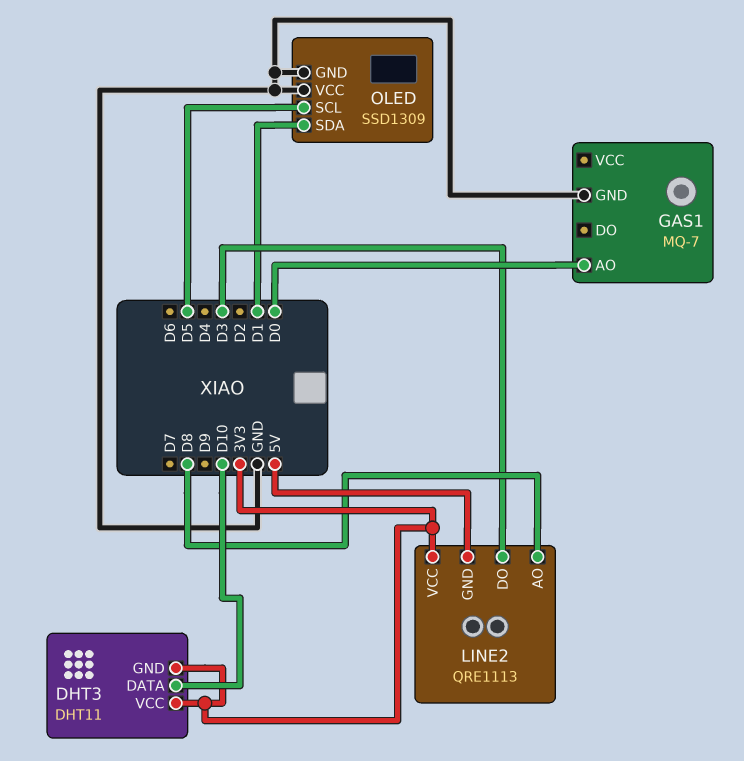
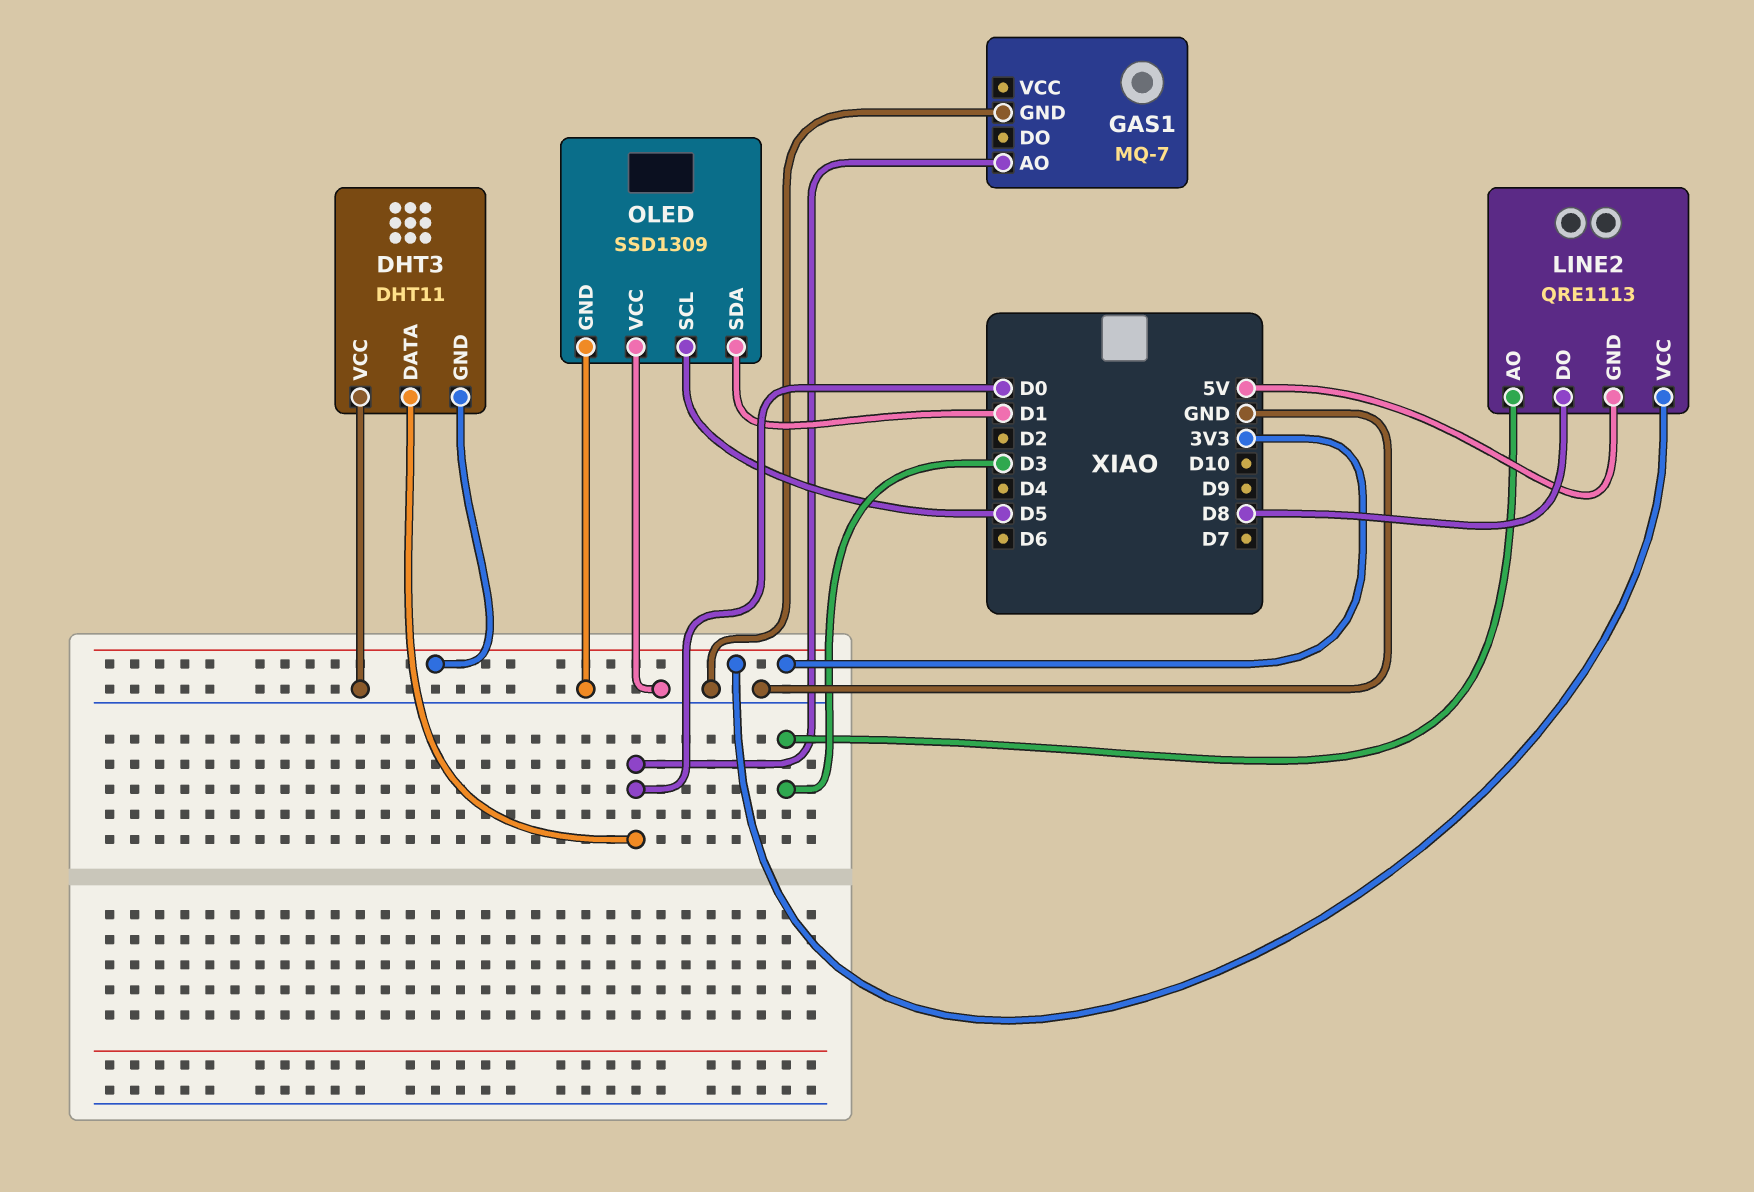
DHT3 pin DATA: D10 -> D0
DHT3 pin VCC: 3V3 -> GND
LINE2 pin AO: D8 -> D3
LINE2 pin DO: D3 -> D8

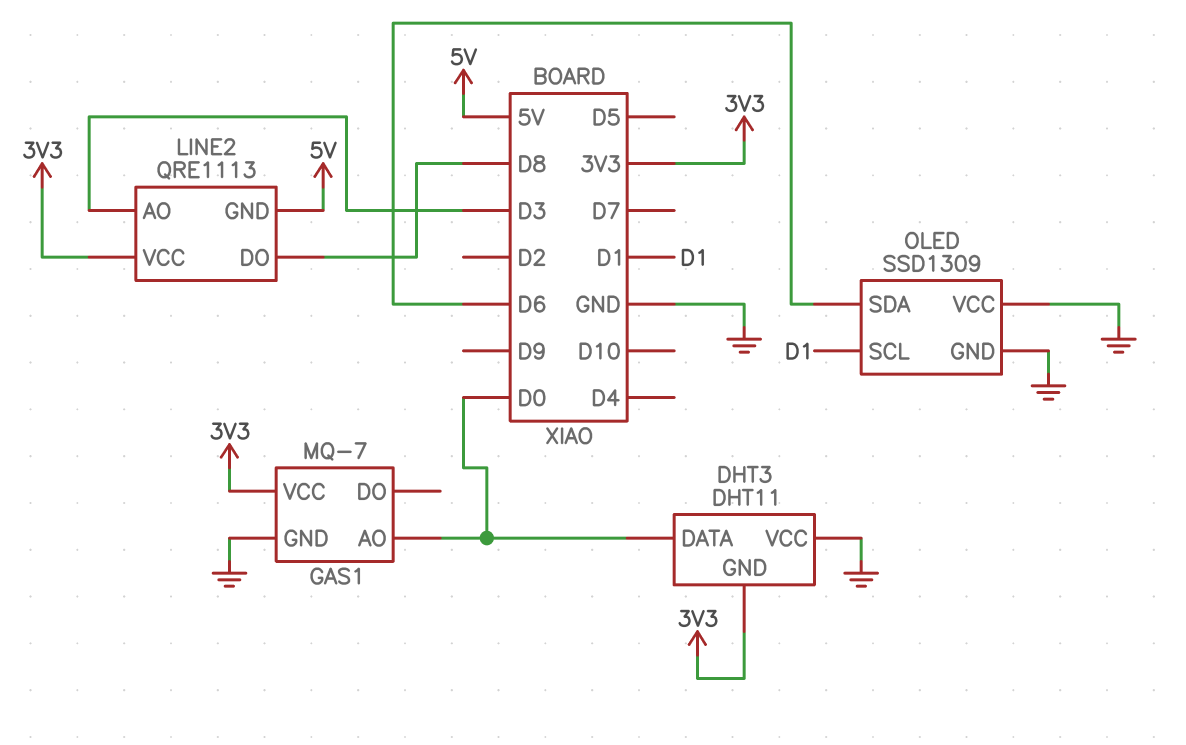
GAS1 pin VCC: none -> 3V3
OLED pin SCL: D5 -> D1
OLED pin SDA: D1 -> D6

